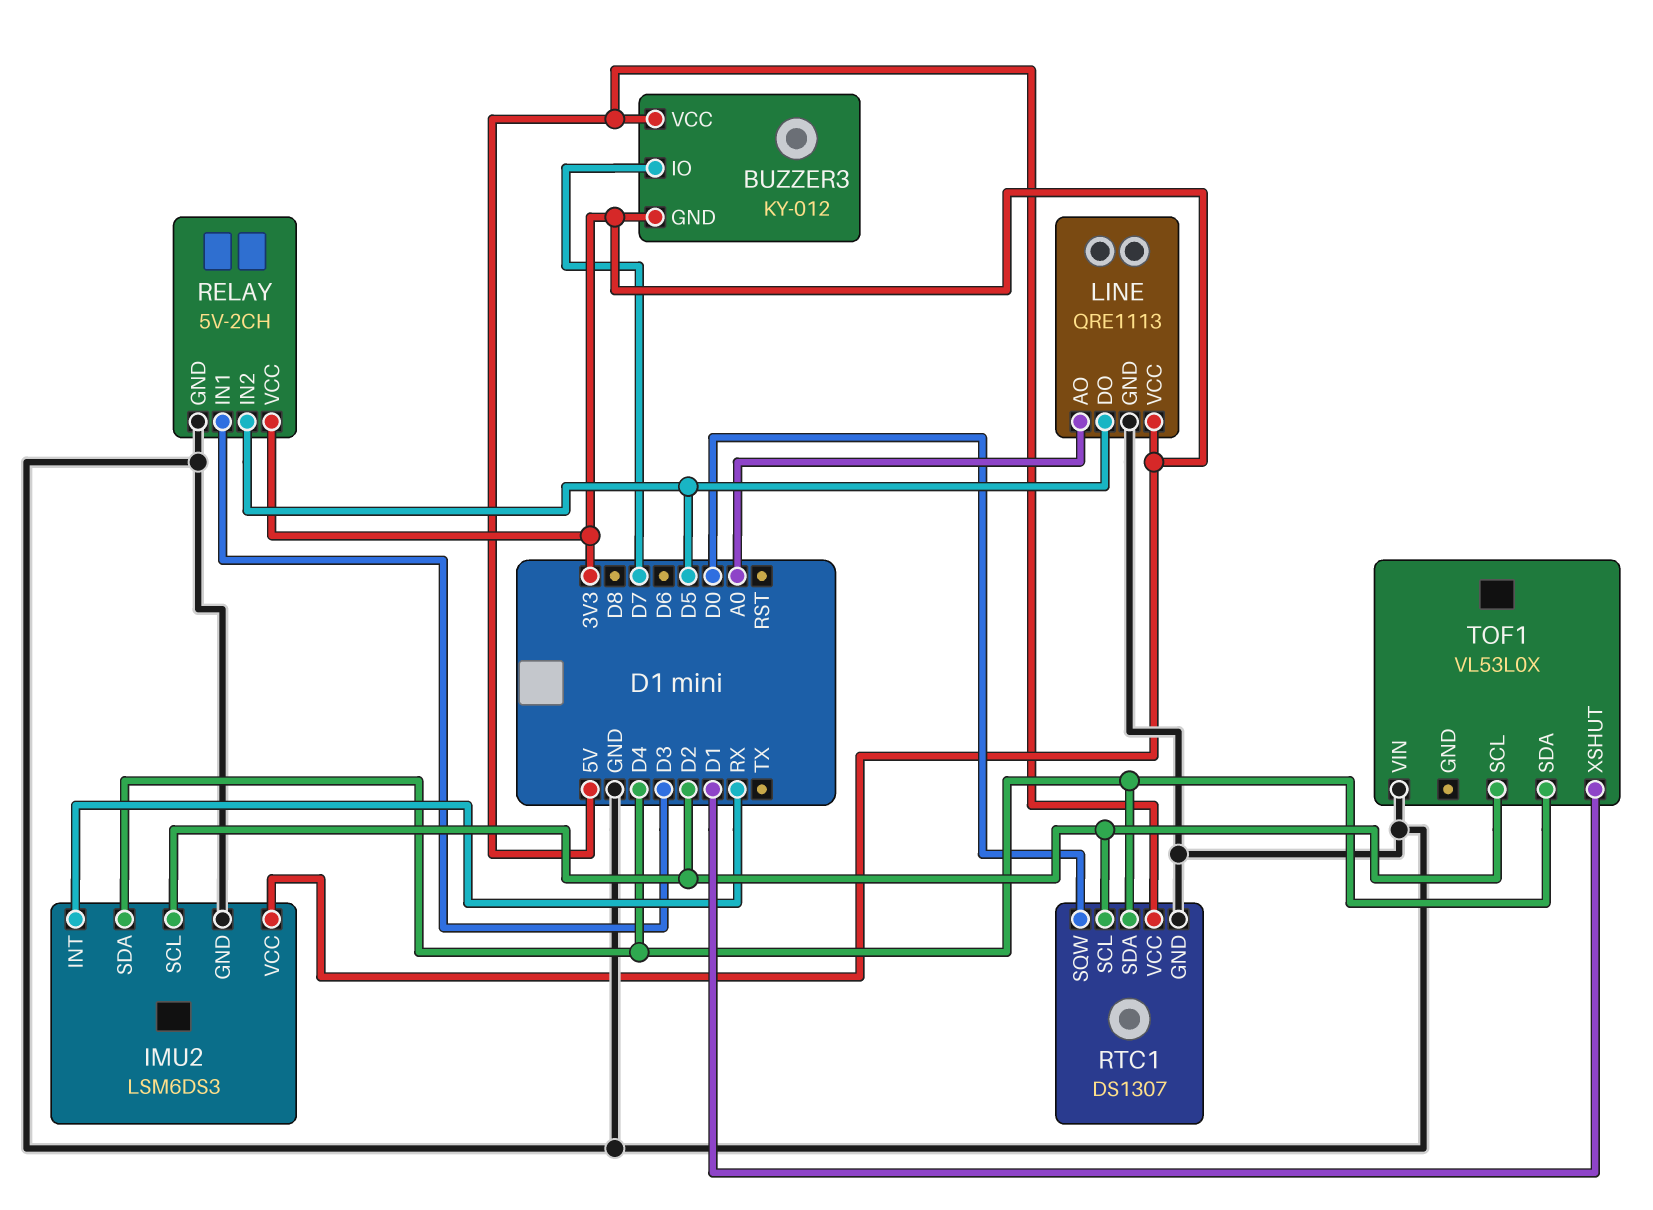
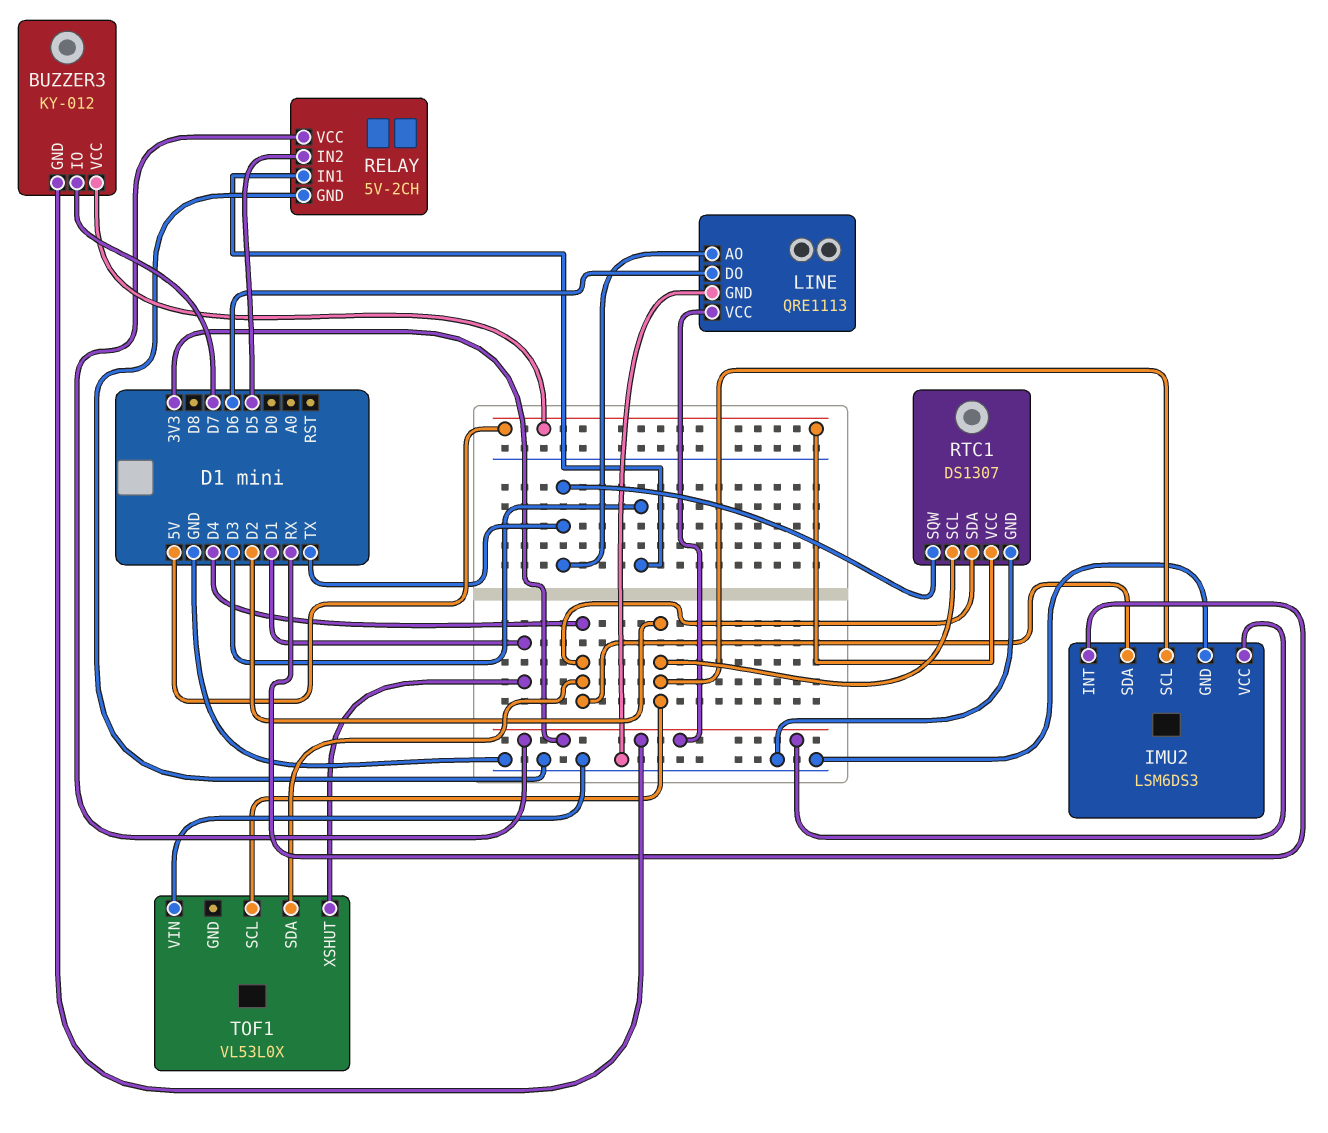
LINE pin AO: A0 -> TX
LINE pin DO: D5 -> D6
RTC1 pin SQW: D0 -> TX

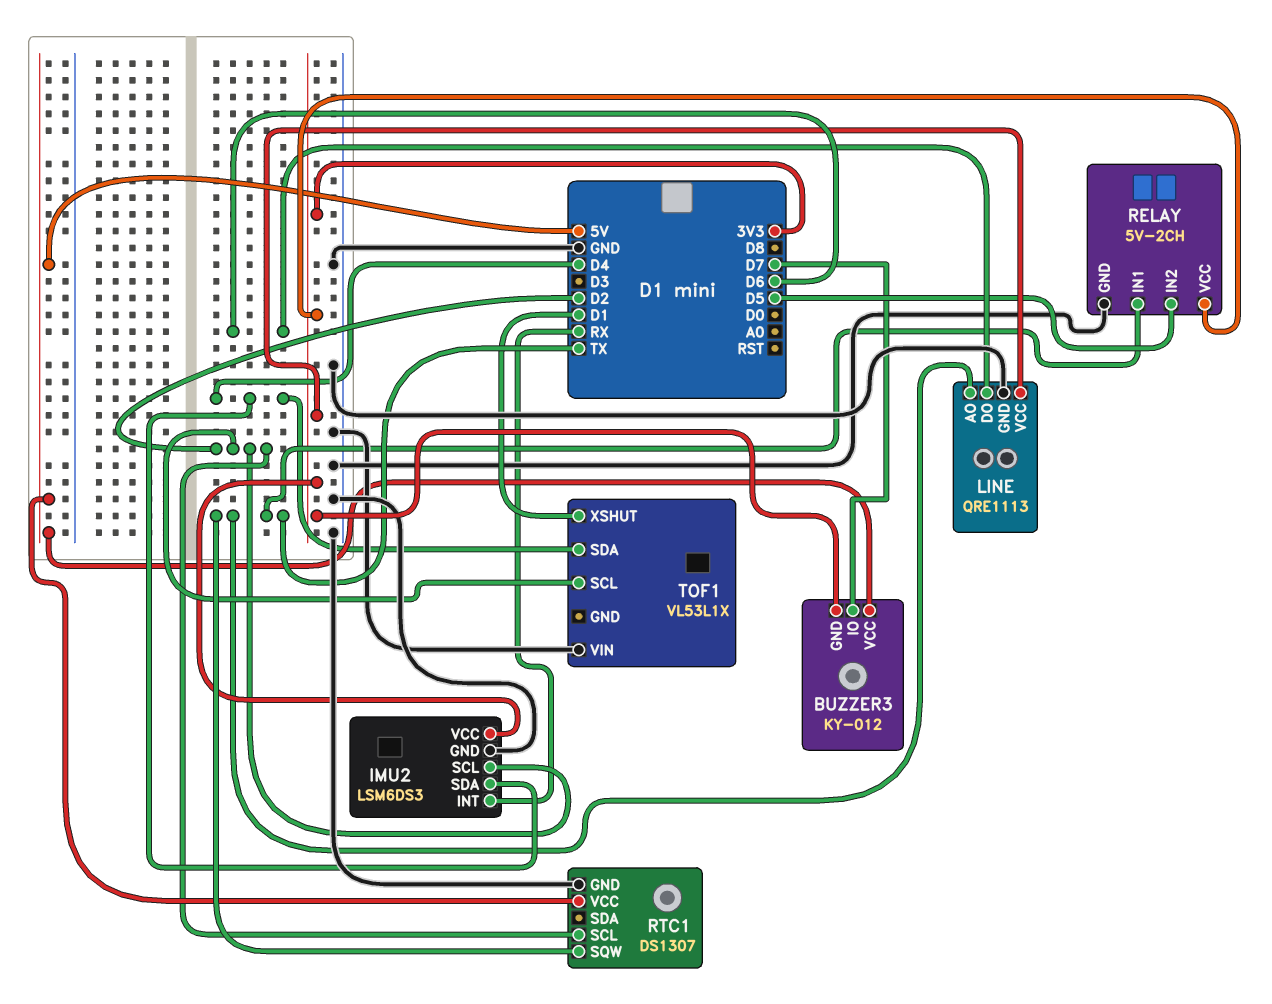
RELAY pin IN1: D3 -> TX
RTC1 pin SDA: D4 -> none
TOF1: VL53L0X -> VL53L1X

